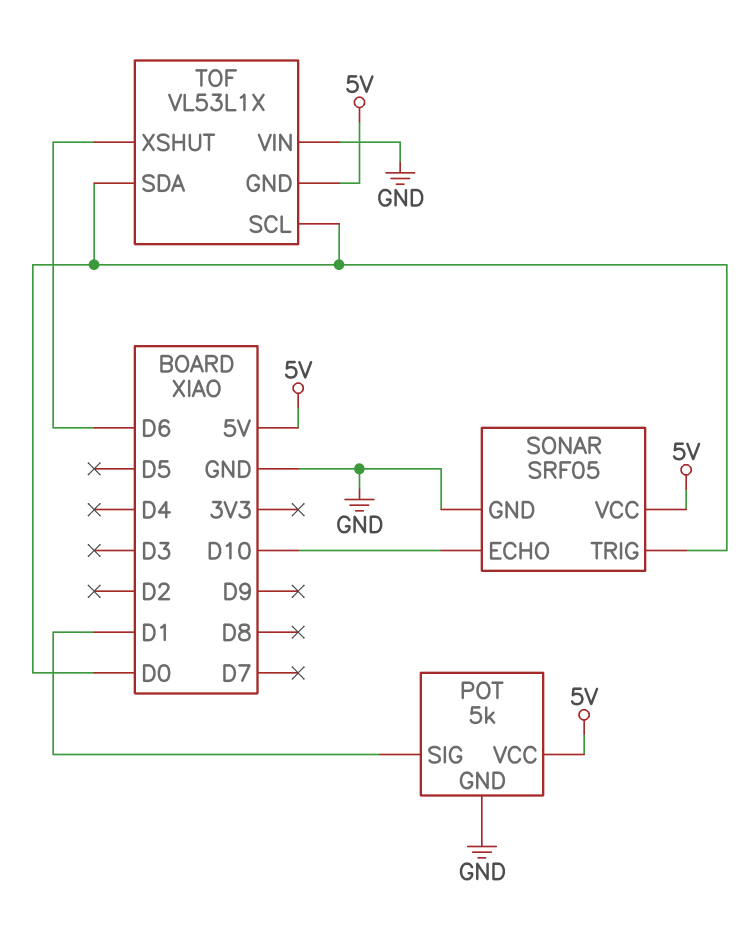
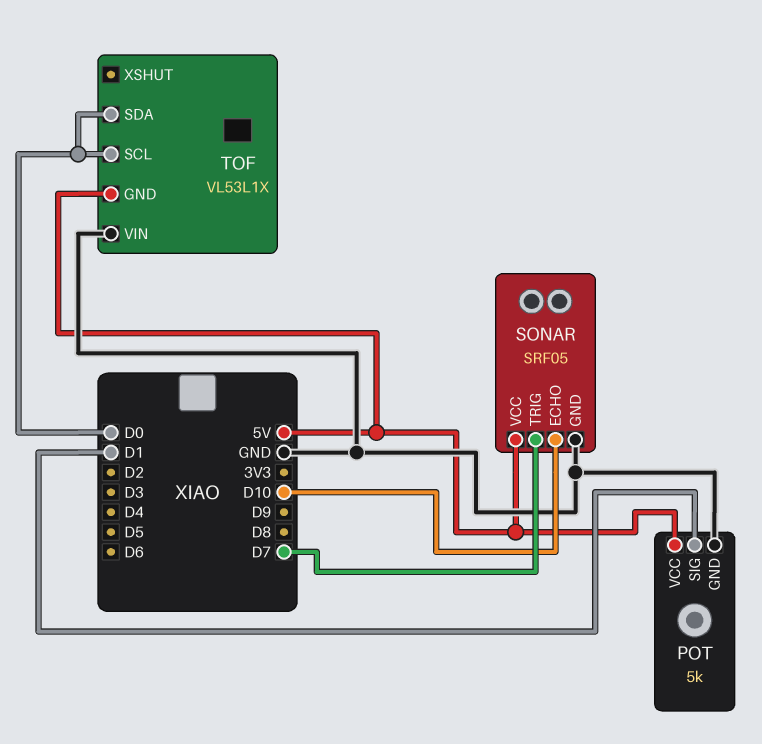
SONAR pin TRIG: D0 -> D7
TOF pin XSHUT: D6 -> none

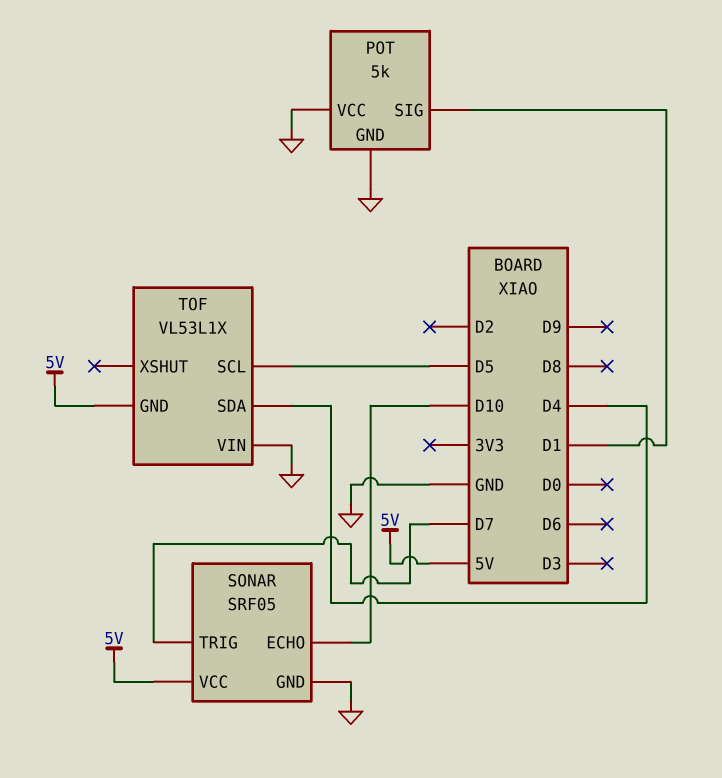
POT pin VCC: 5V -> GND
TOF pin SCL: D0 -> D5
TOF pin SDA: D0 -> D4

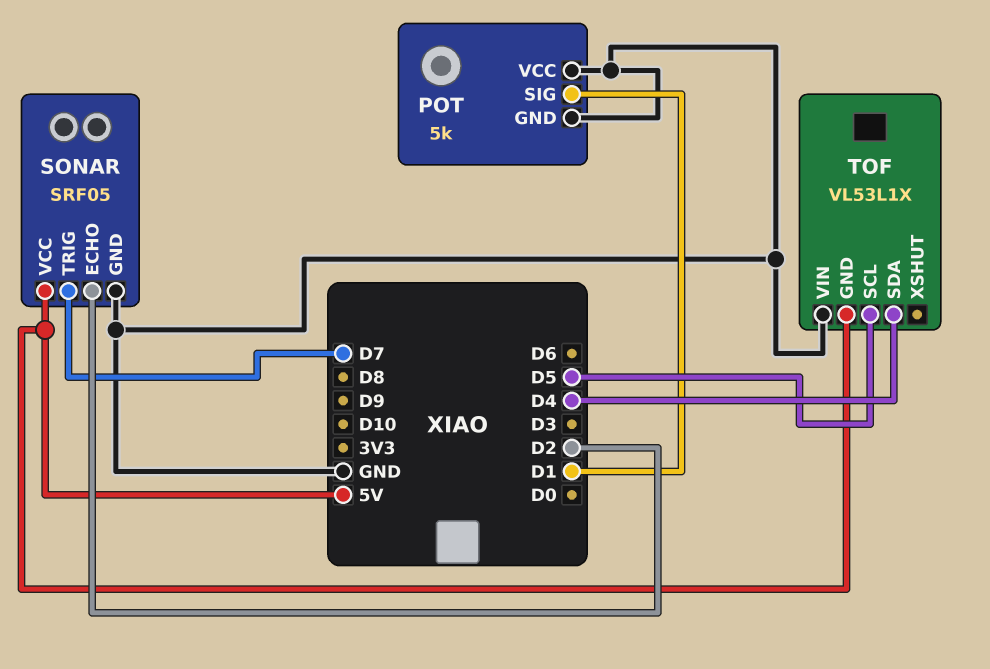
SONAR pin ECHO: D10 -> D2

